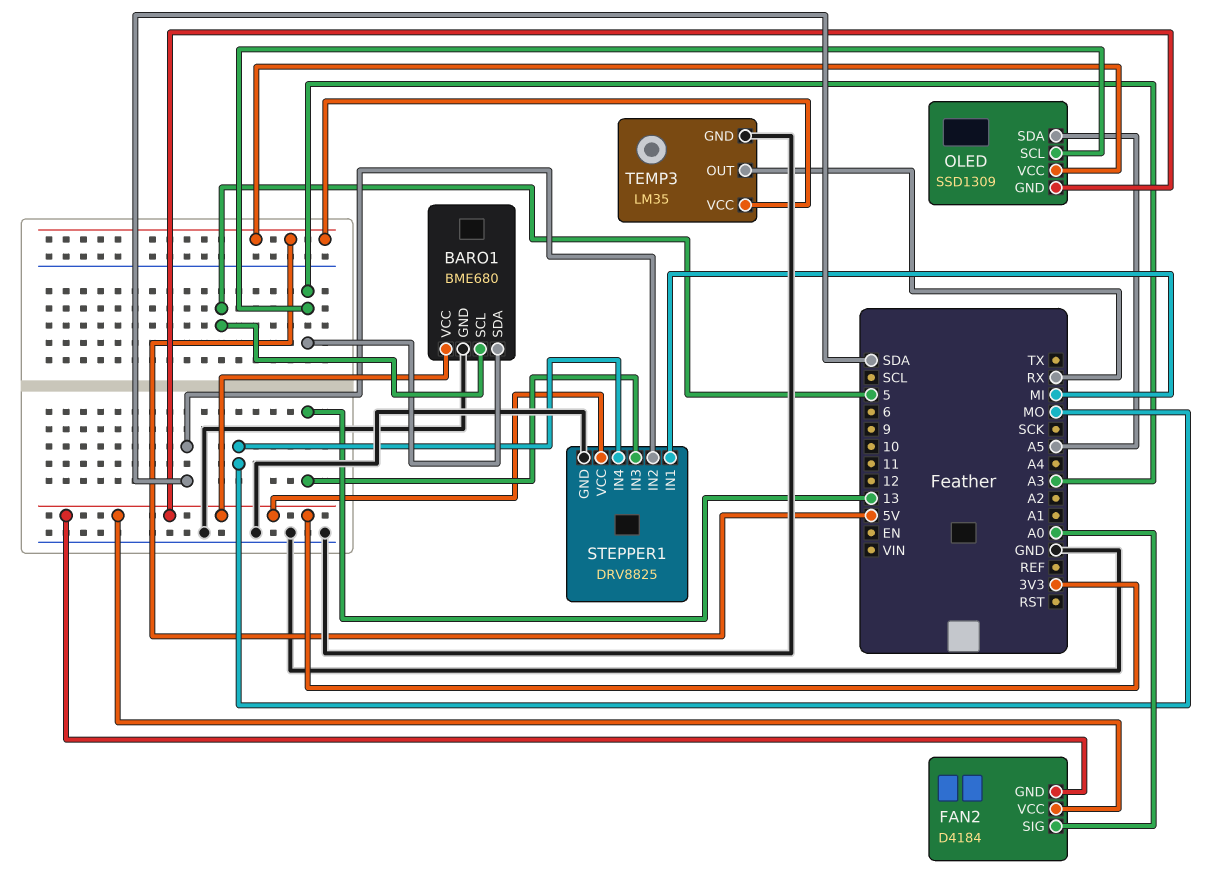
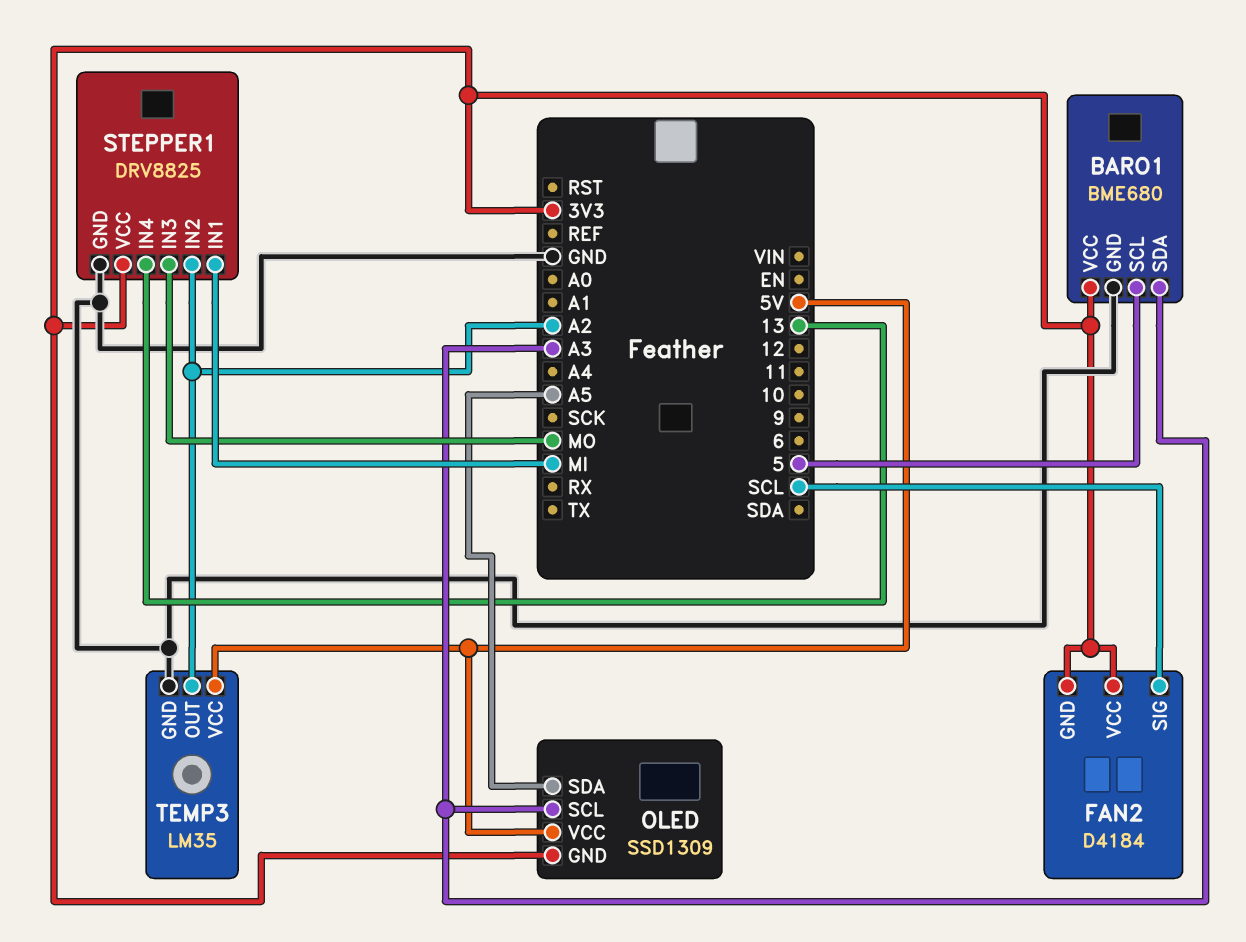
FAN2 pin SIG: A0 -> SCL
STEPPER1 pin IN2: SDA -> A2
STEPPER1 pin IN3: 13 -> MO
STEPPER1 pin IN4: MO -> 13
TEMP3 pin OUT: RX -> A2

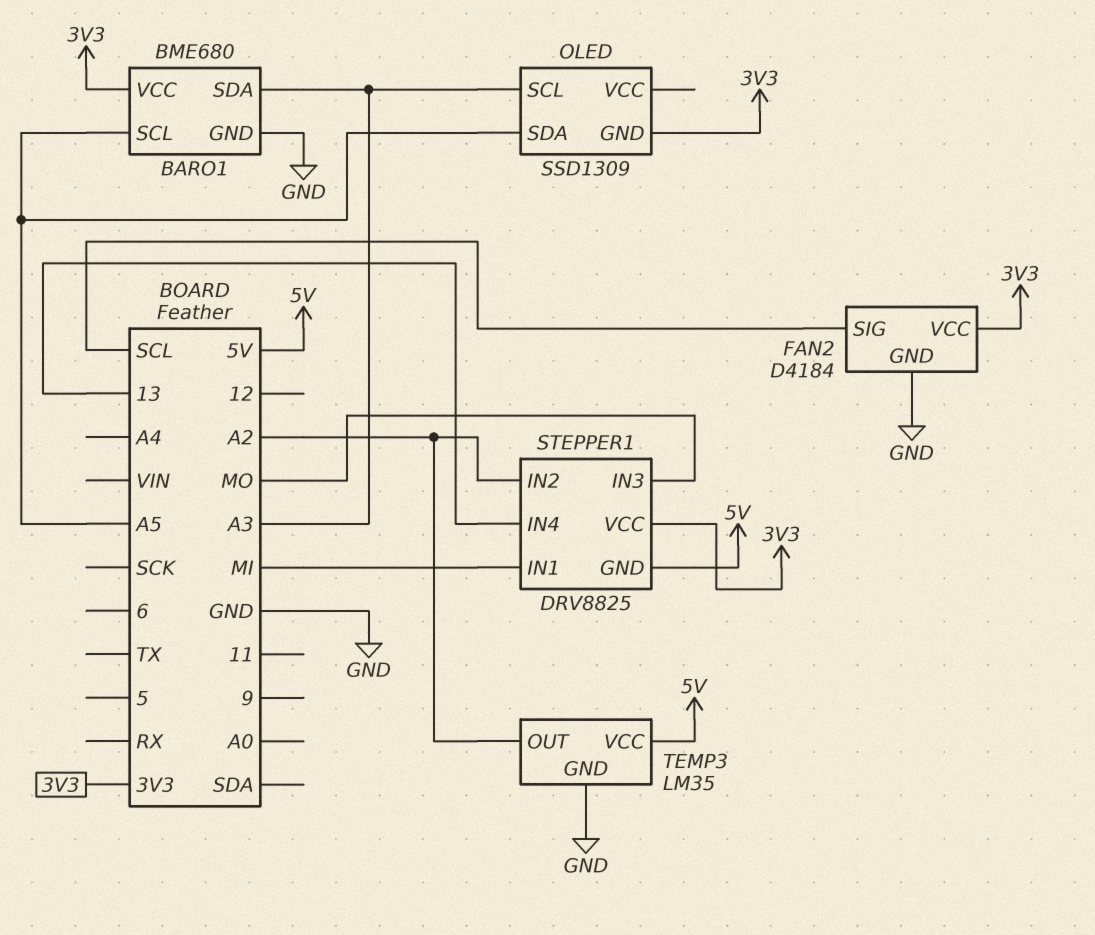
BARO1 pin SCL: 5 -> A5
FAN2 pin GND: 3V3 -> GND
OLED pin VCC: 5V -> none
STEPPER1 pin GND: GND -> 5V

